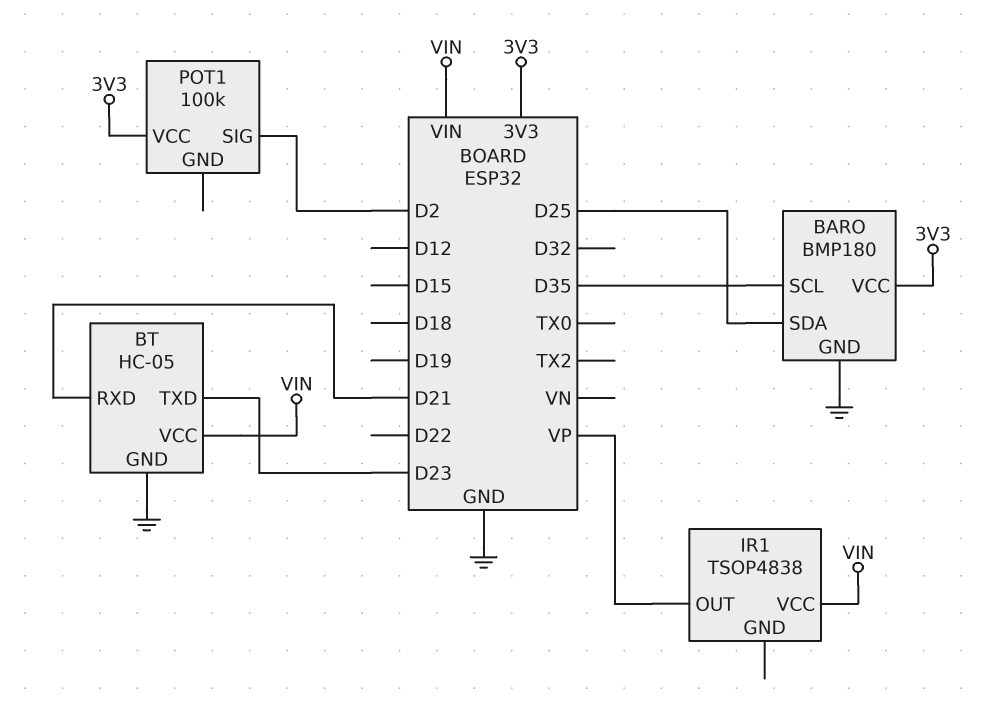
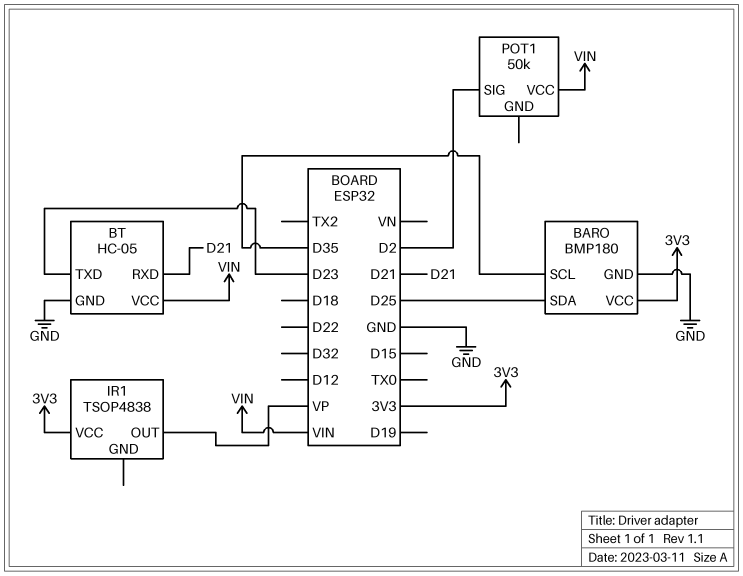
IR1 pin VCC: VIN -> 3V3
POT1: 100k -> 50k
POT1 pin VCC: 3V3 -> VIN

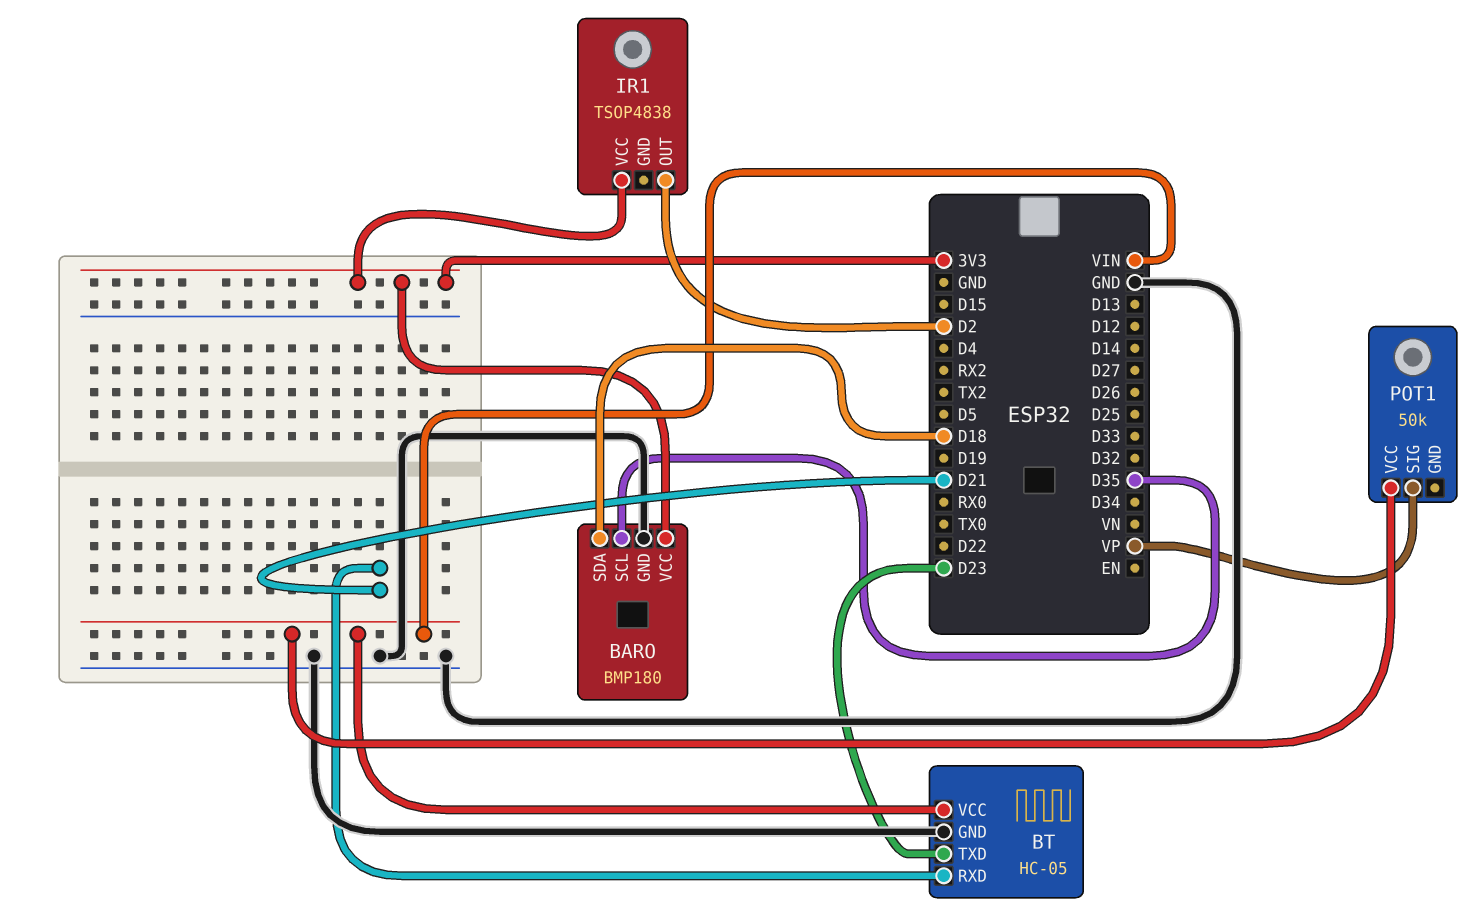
BARO pin SDA: D25 -> D18
IR1 pin OUT: VP -> D2
POT1 pin SIG: D2 -> VP

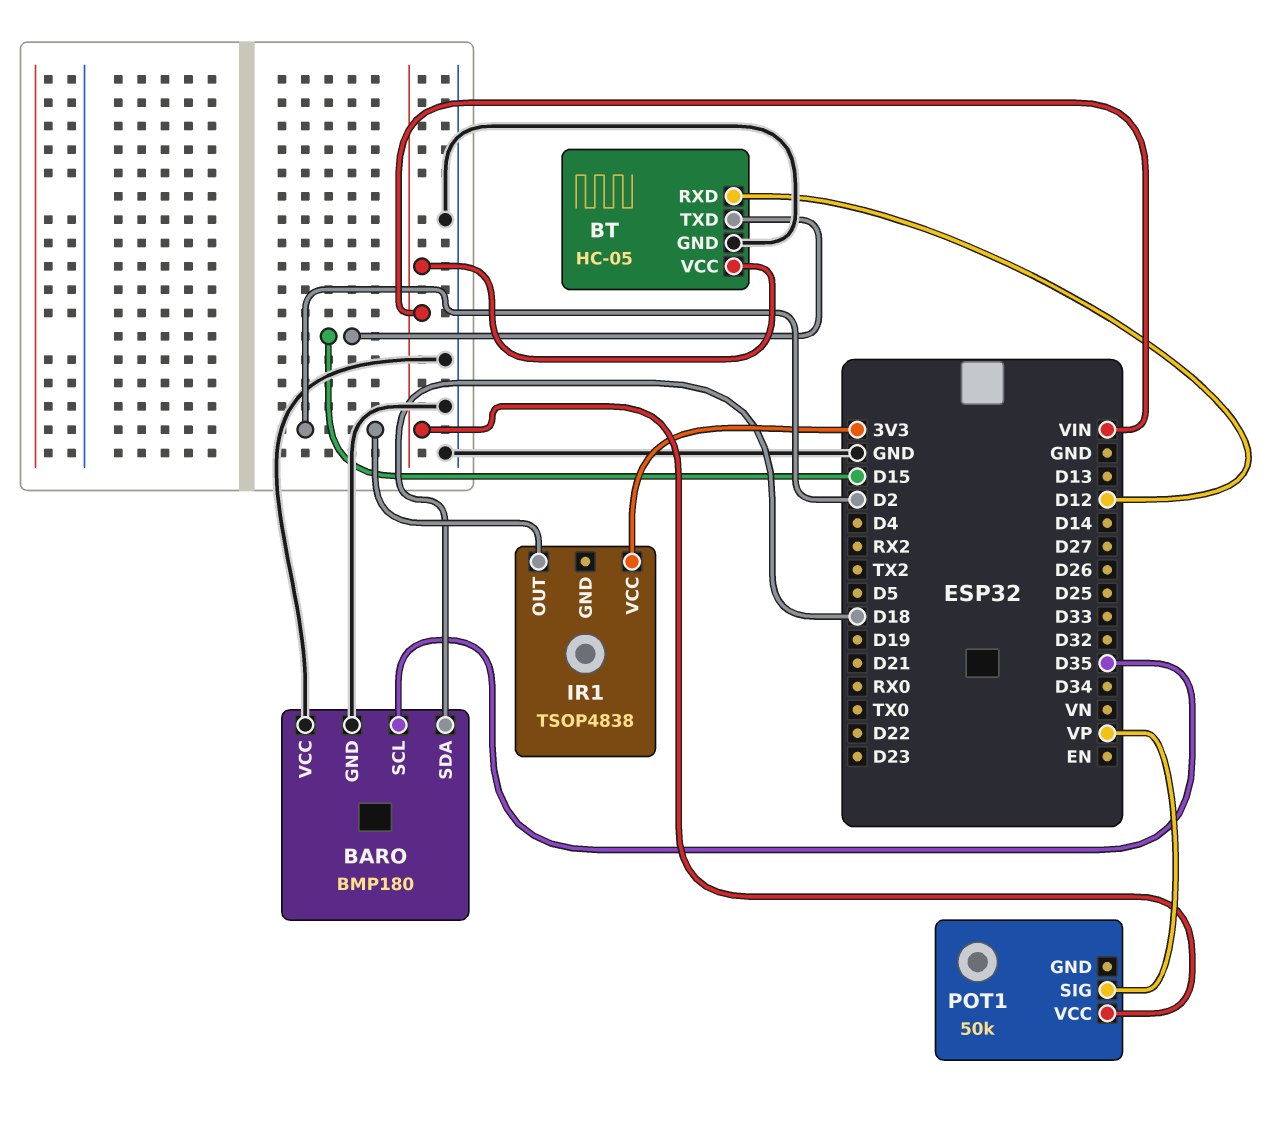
BARO pin VCC: 3V3 -> GND
BT pin RXD: D21 -> D12
BT pin TXD: D23 -> D15

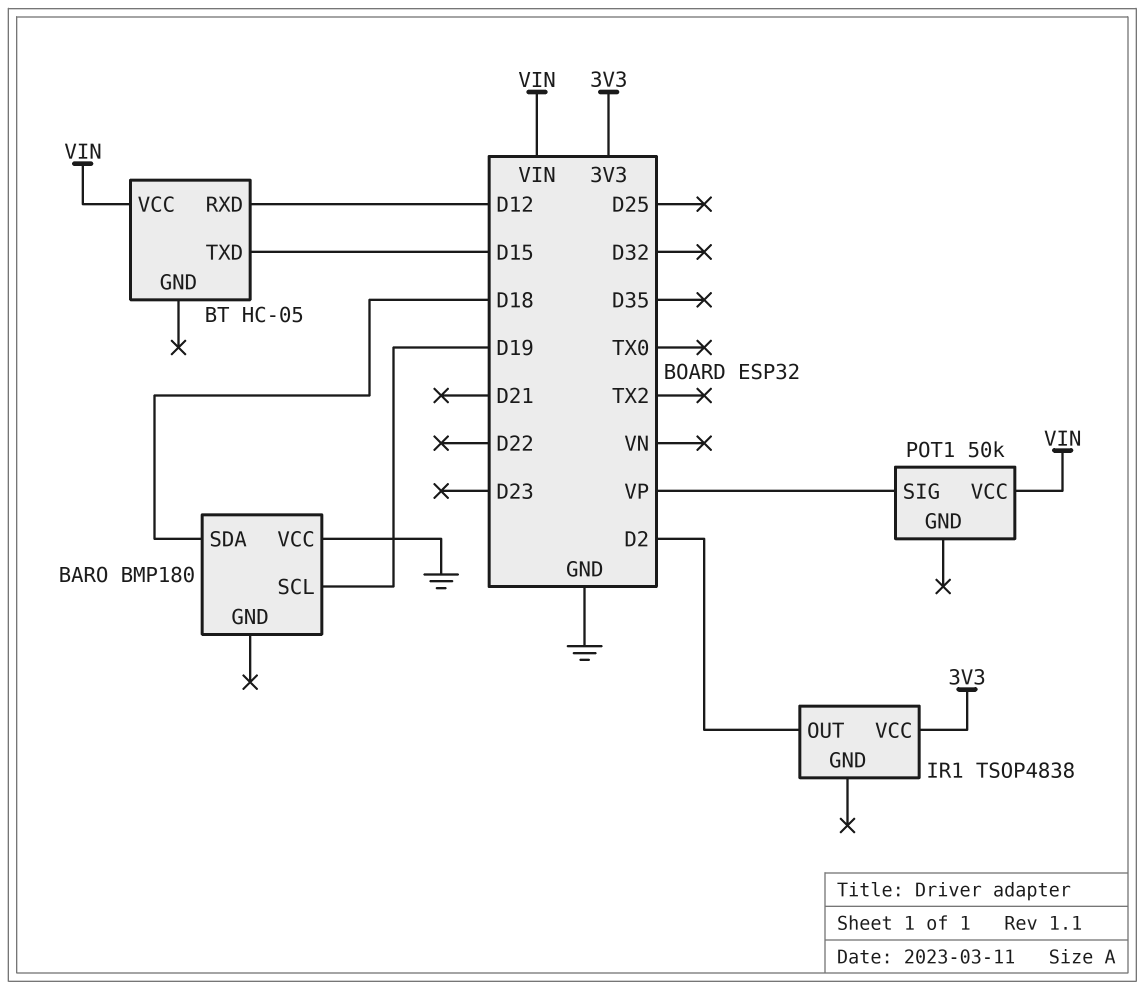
BARO pin GND: GND -> none
BARO pin SCL: D35 -> D19
BT pin GND: GND -> none

